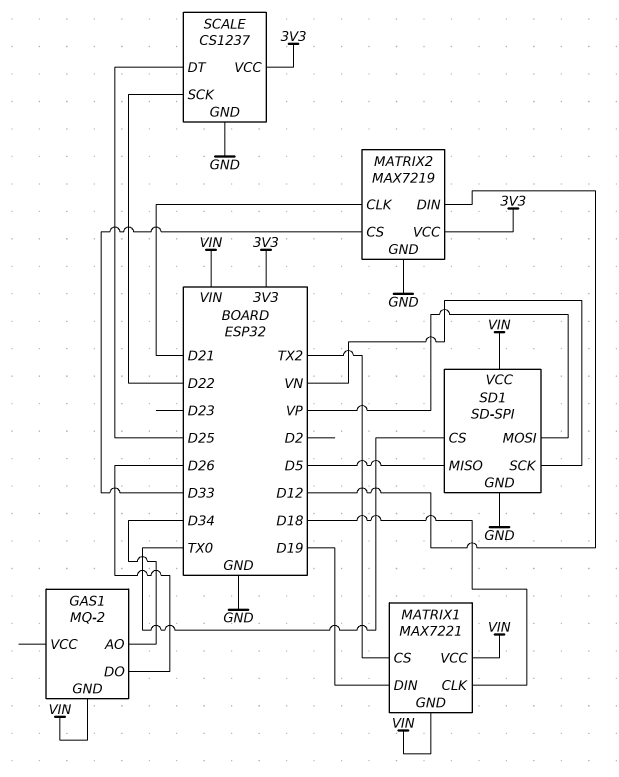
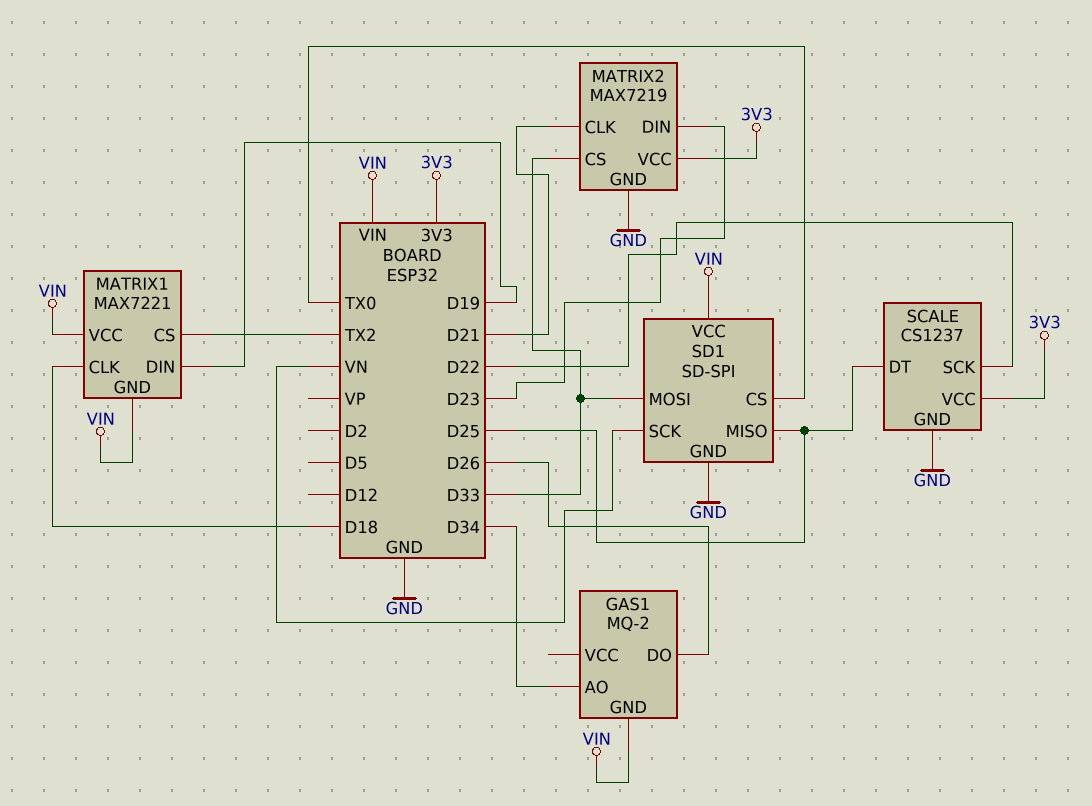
MATRIX2 pin DIN: D12 -> D23
SD1 pin MISO: D5 -> D25
SD1 pin MOSI: VP -> D33

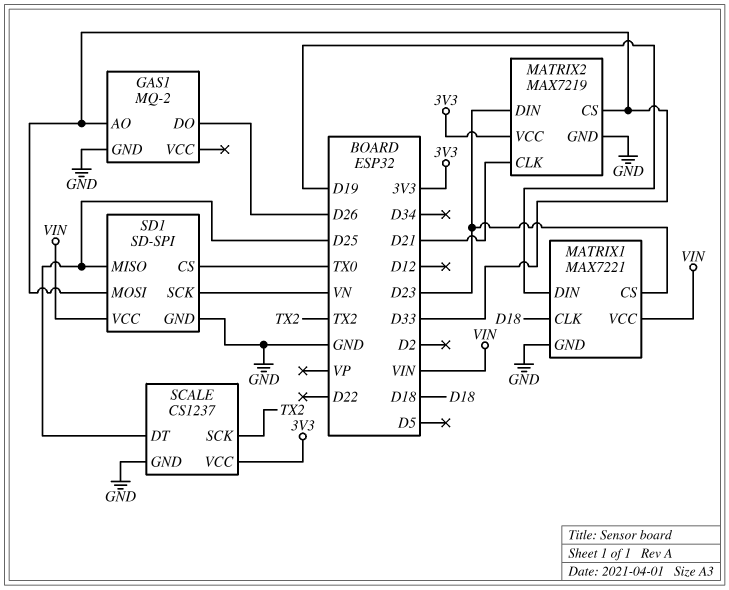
GAS1 pin AO: D34 -> D33
GAS1 pin GND: VIN -> GND
MATRIX1 pin CS: TX2 -> D23
MATRIX1 pin GND: VIN -> GND
SCALE pin SCK: D22 -> TX2

